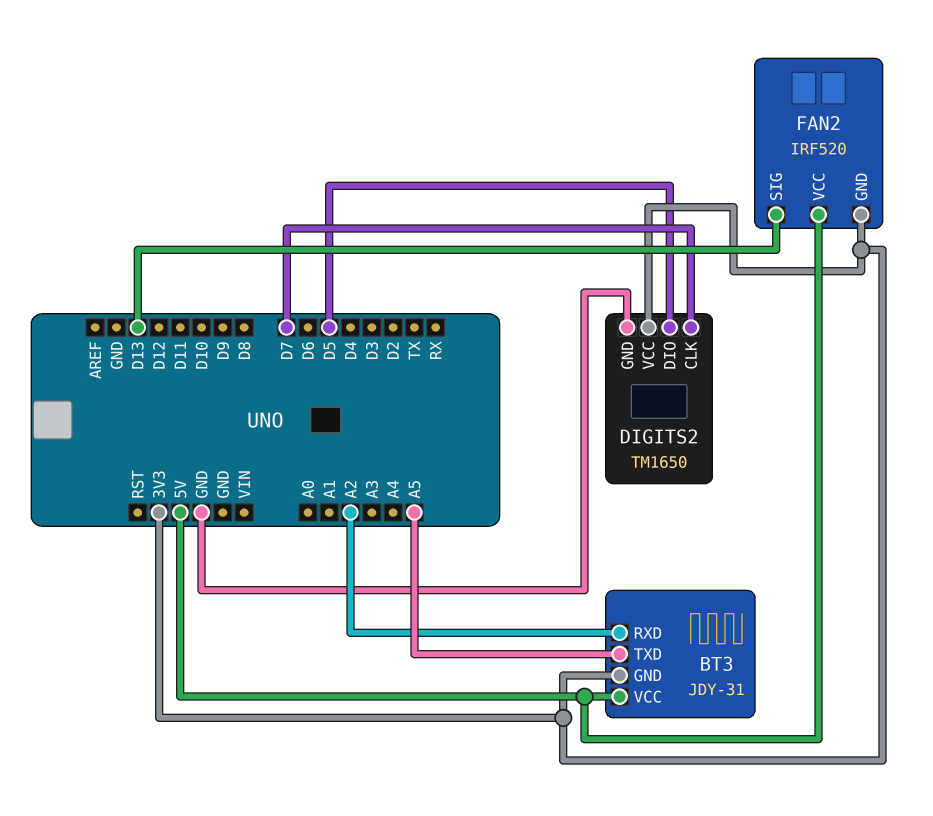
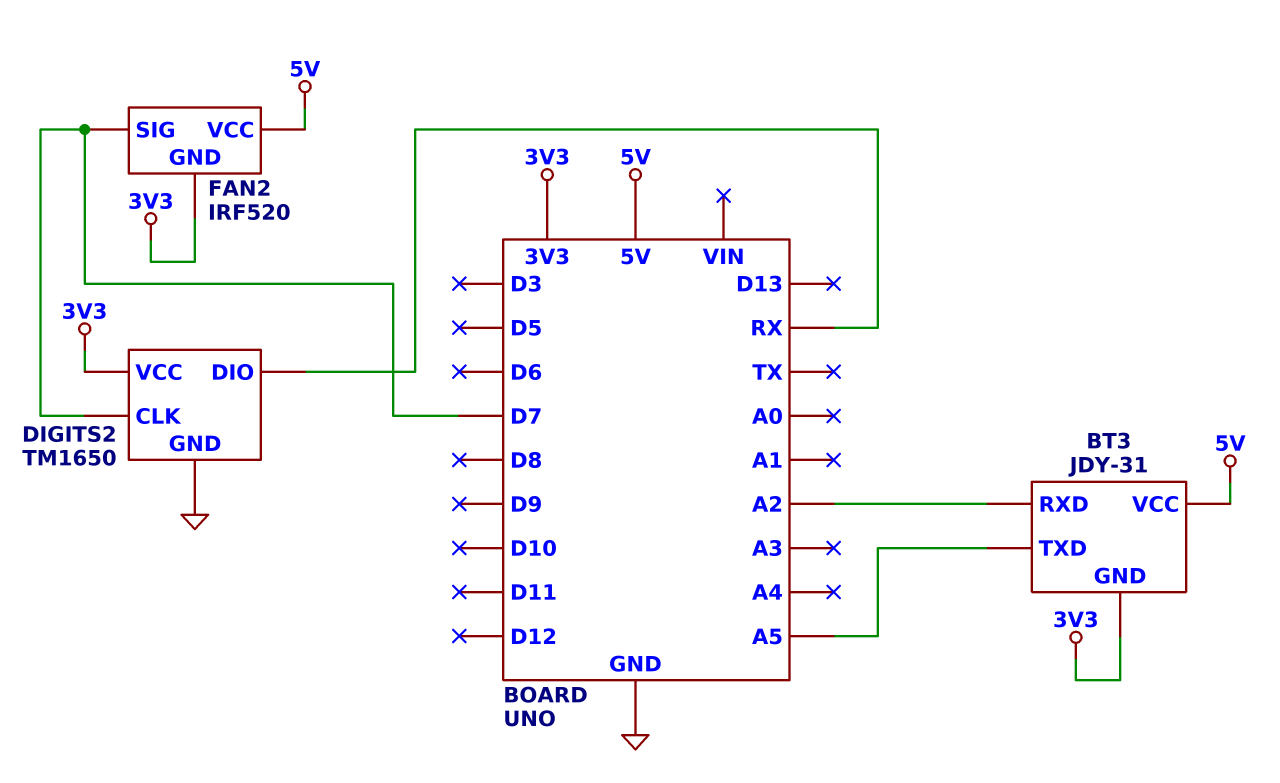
DIGITS2 pin DIO: D5 -> RX
FAN2 pin SIG: D13 -> D7

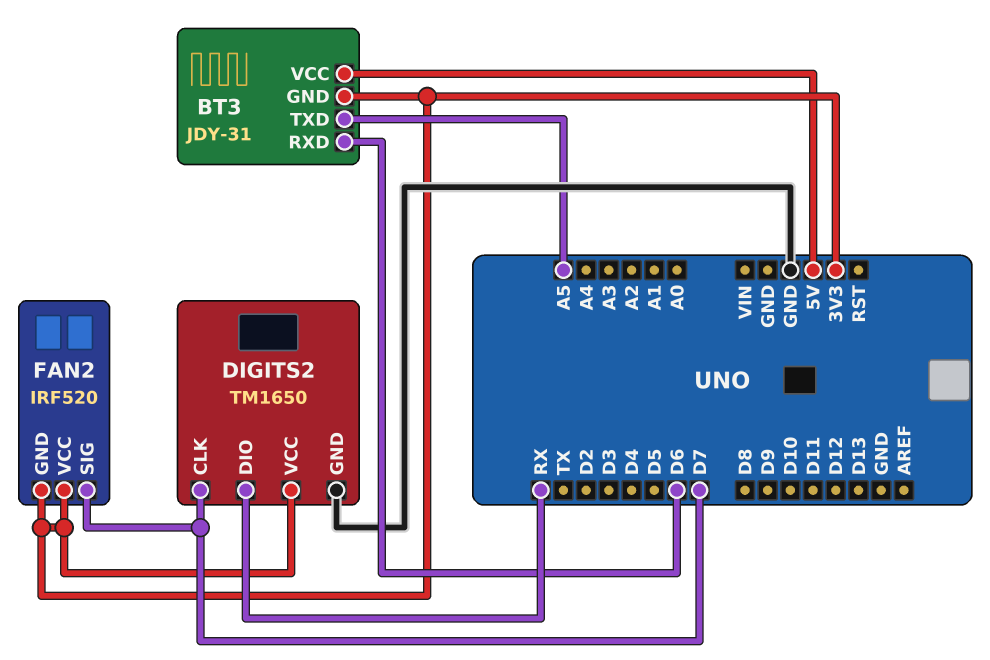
BT3 pin RXD: A2 -> D6
FAN2 pin VCC: 5V -> 3V3

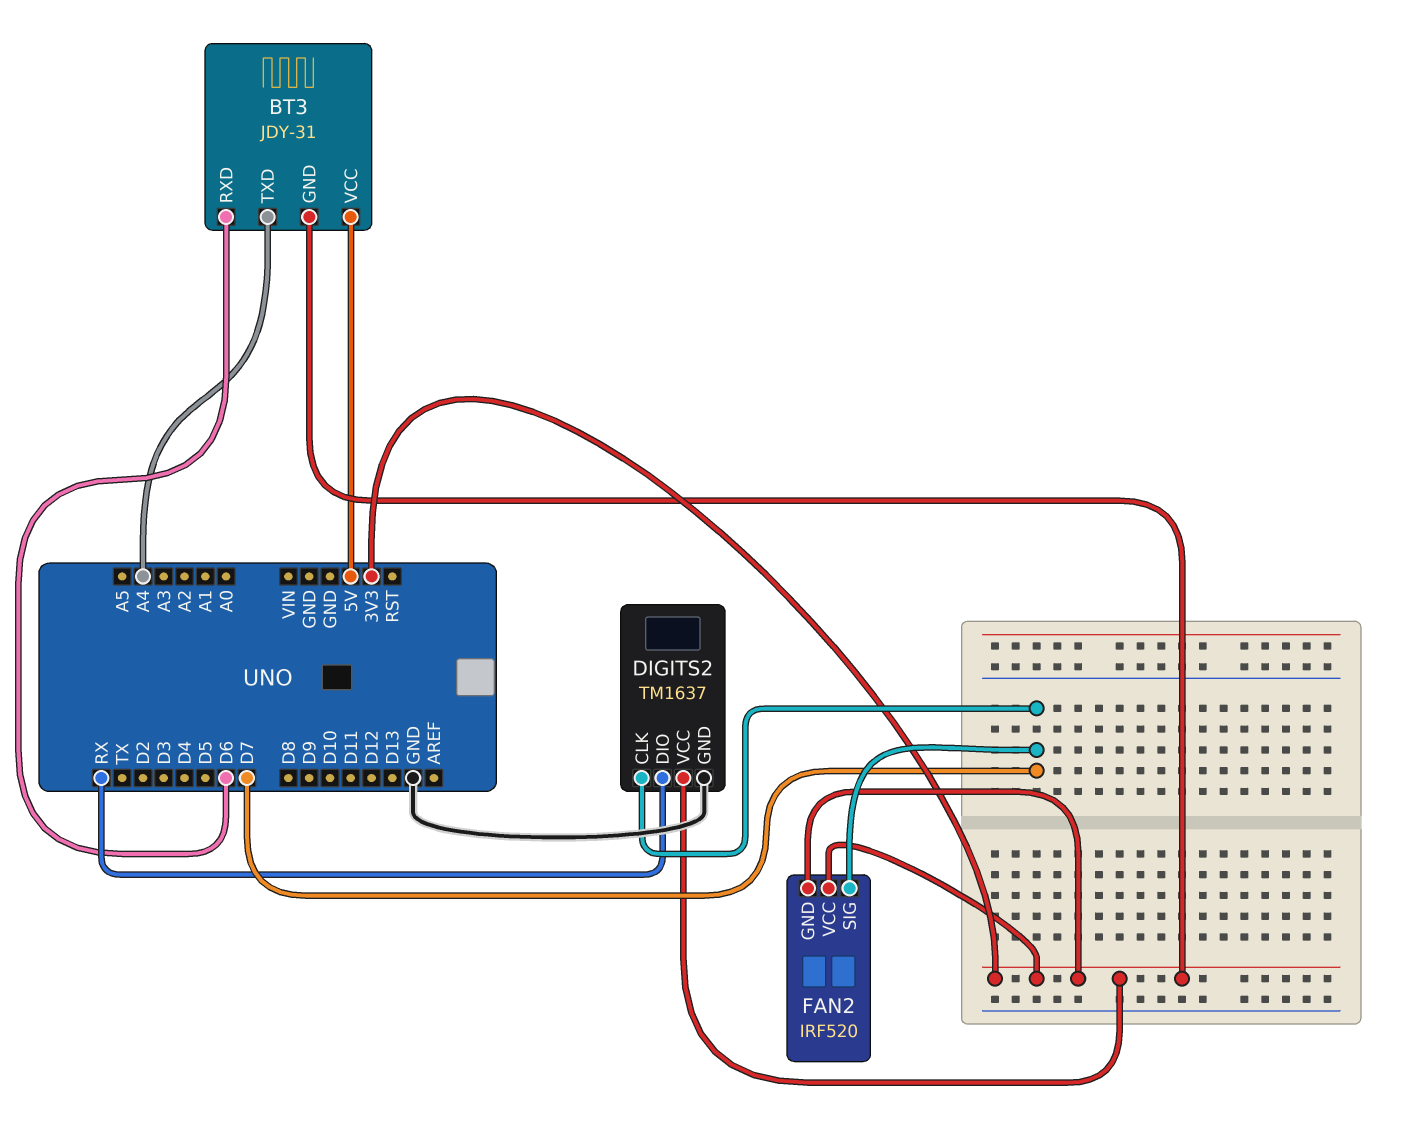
BT3 pin TXD: A5 -> A4
DIGITS2: TM1650 -> TM1637

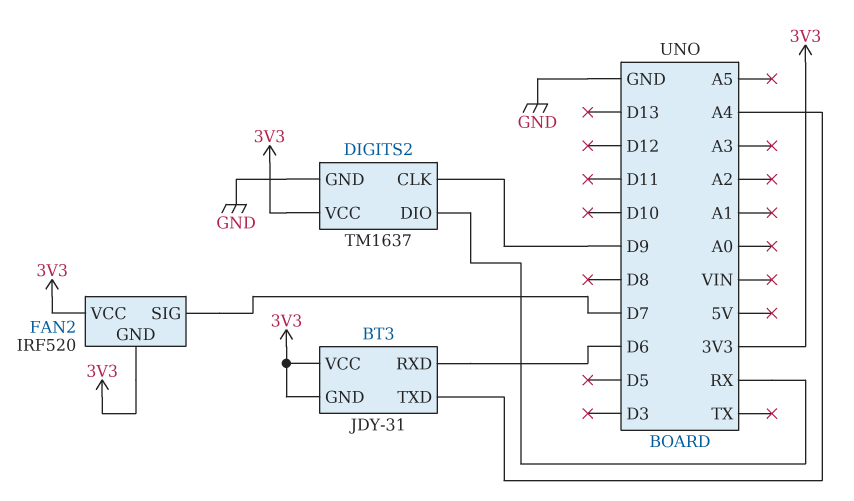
BT3 pin VCC: 5V -> 3V3
DIGITS2 pin CLK: D7 -> D9

